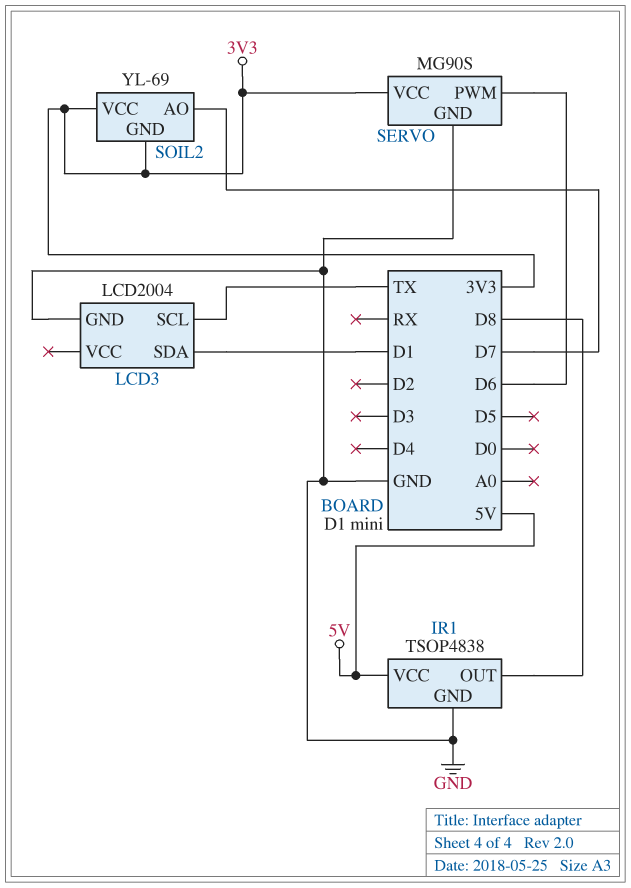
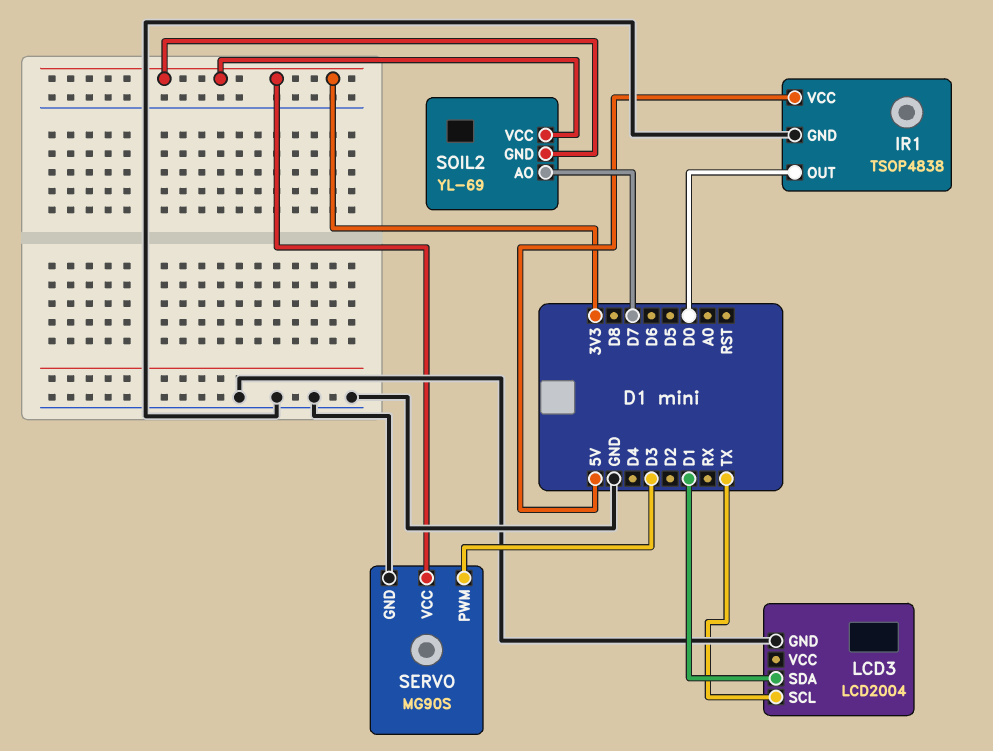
IR1 pin OUT: D8 -> D0
SERVO pin PWM: D6 -> D3

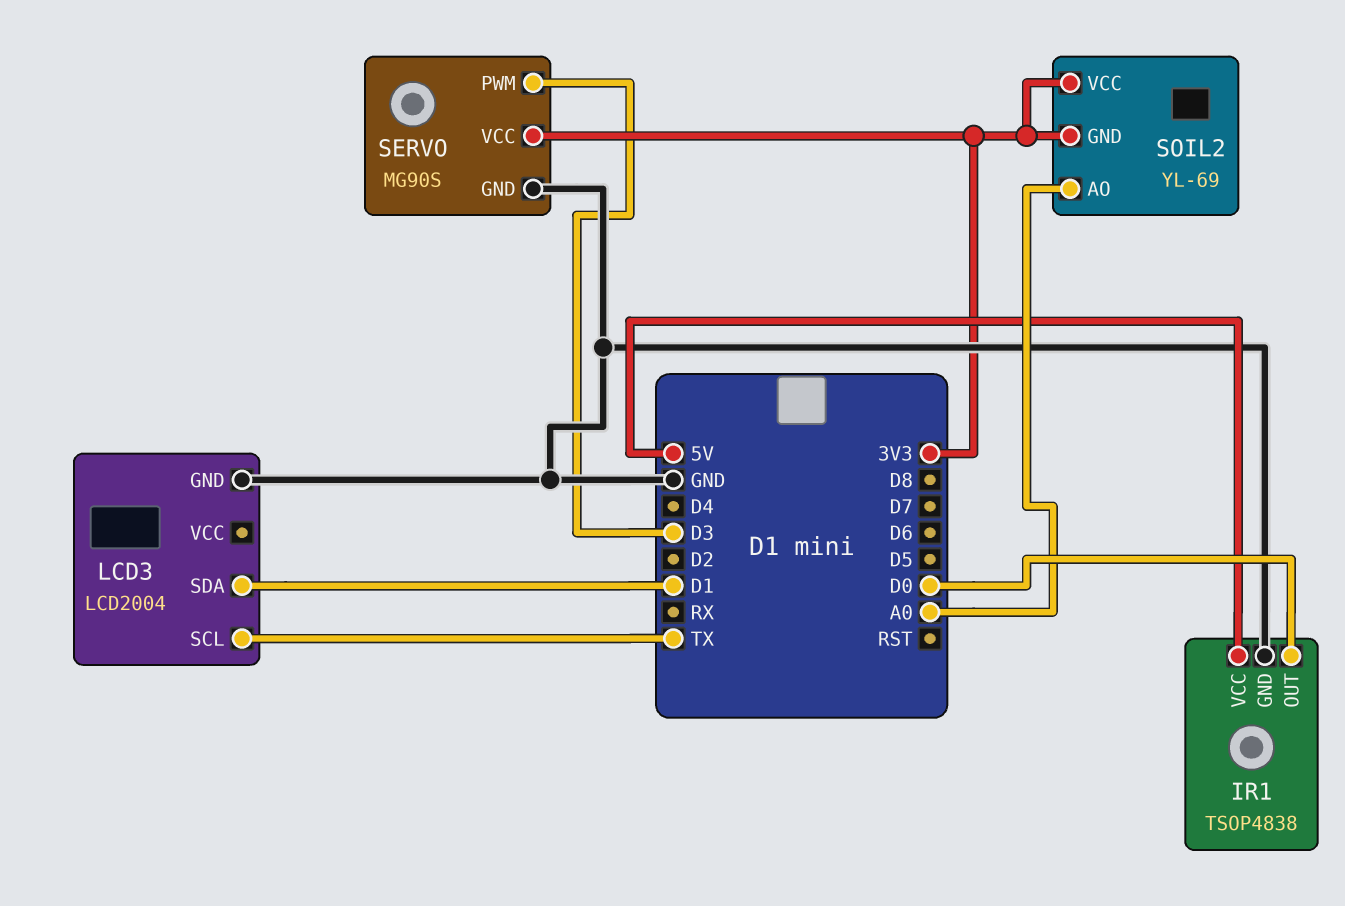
SOIL2 pin AO: D7 -> A0

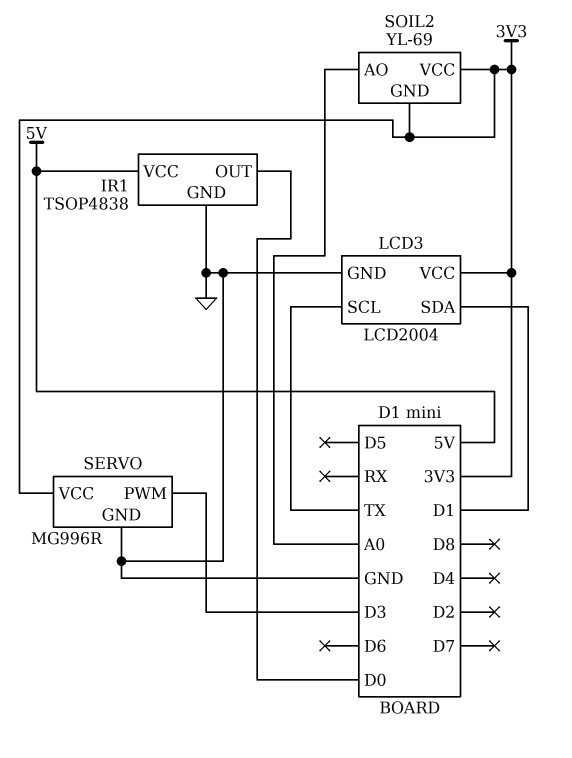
LCD3 pin VCC: none -> 3V3
SERVO: MG90S -> MG996R

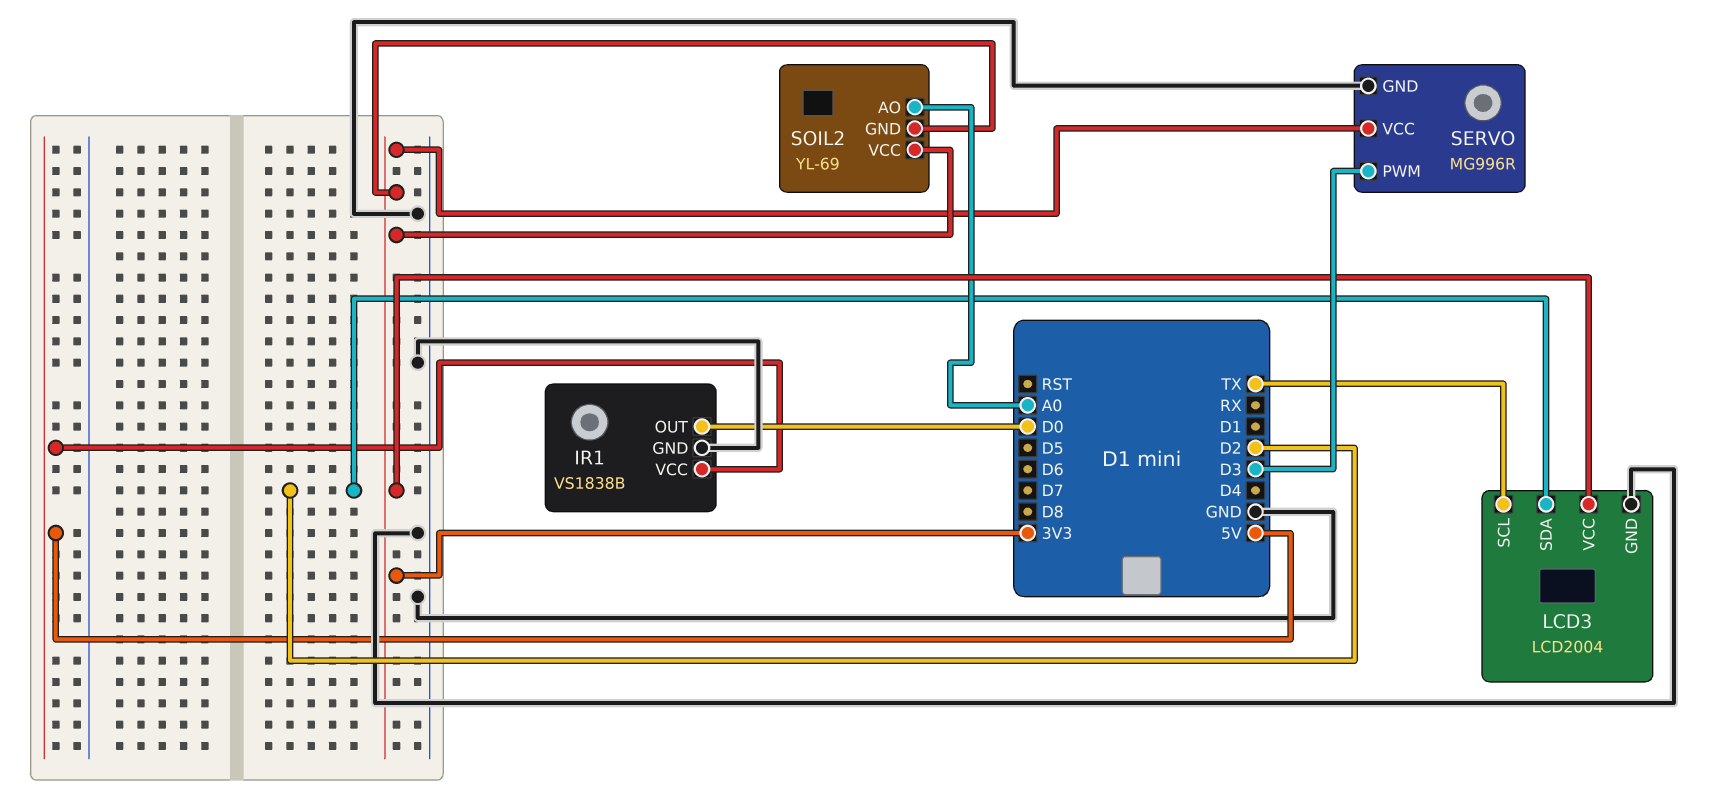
IR1: TSOP4838 -> VS1838B
LCD3 pin SDA: D1 -> D2

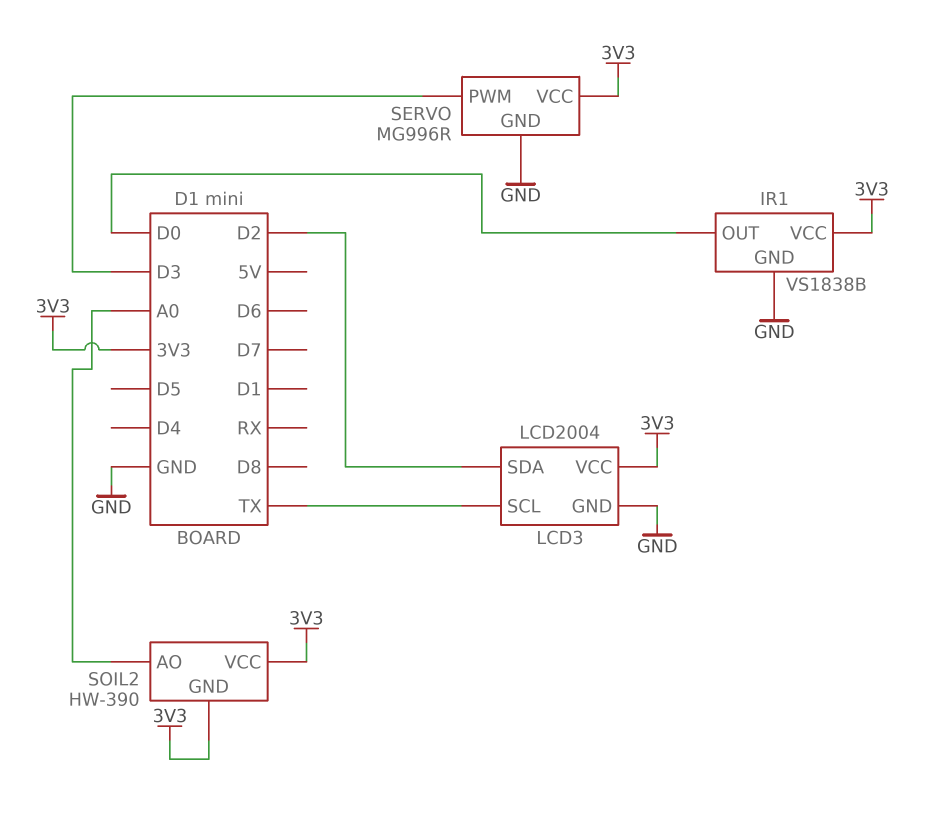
IR1 pin VCC: 5V -> 3V3
SOIL2: YL-69 -> HW-390

